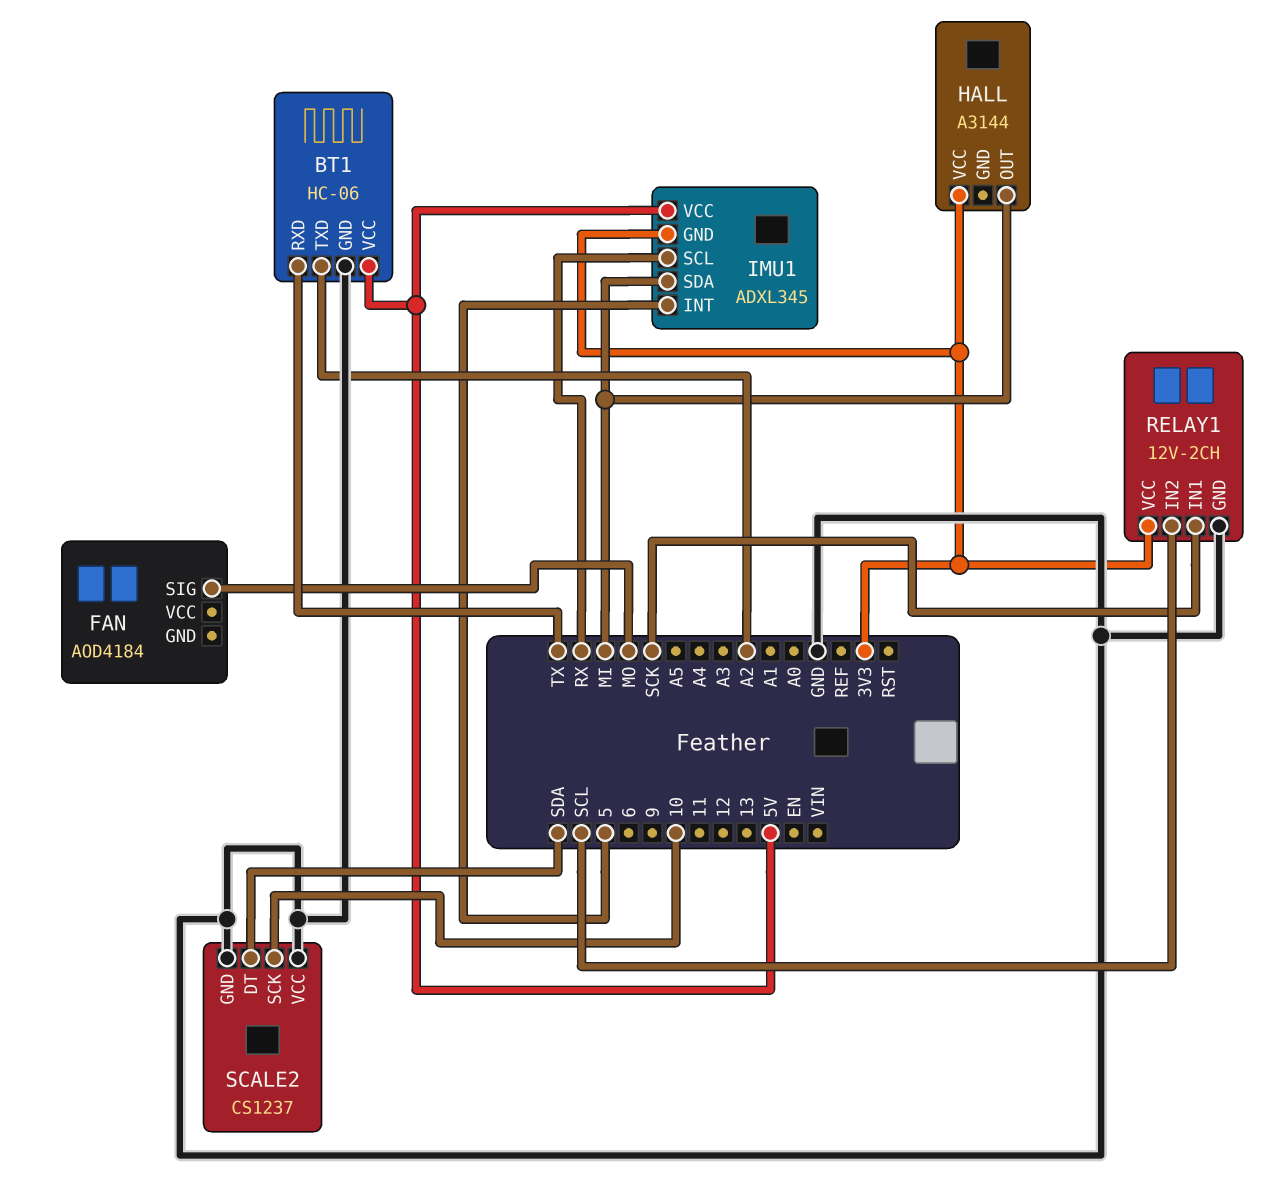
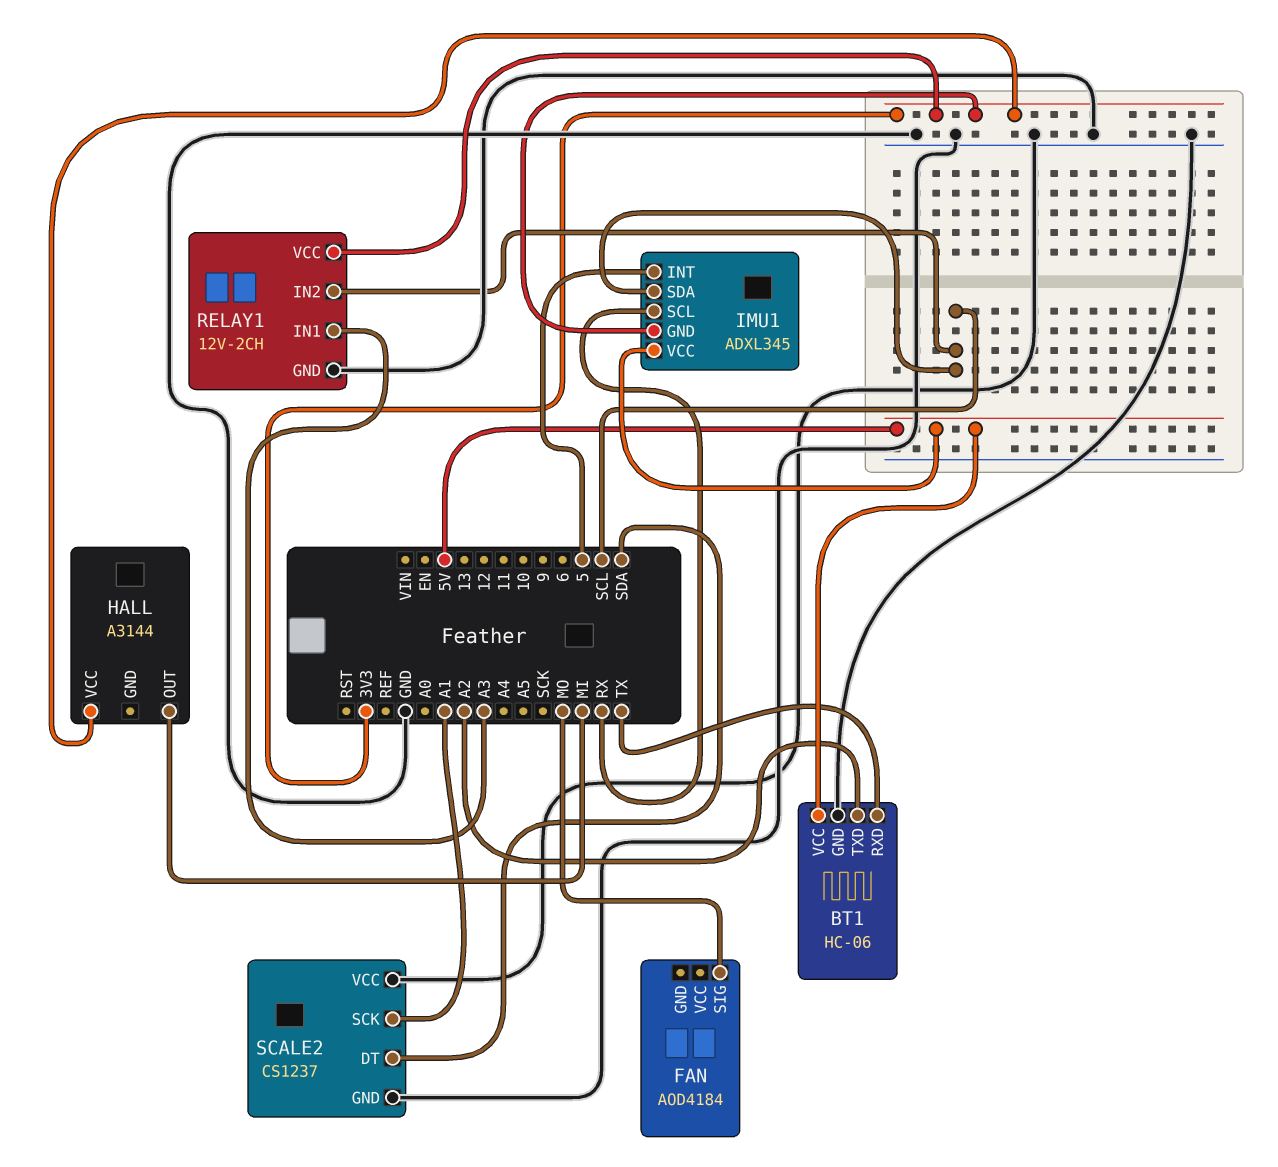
IMU1 pin SDA: MI -> SCL
RELAY1 pin IN1: SCK -> A3
SCALE2 pin SCK: 10 -> A1

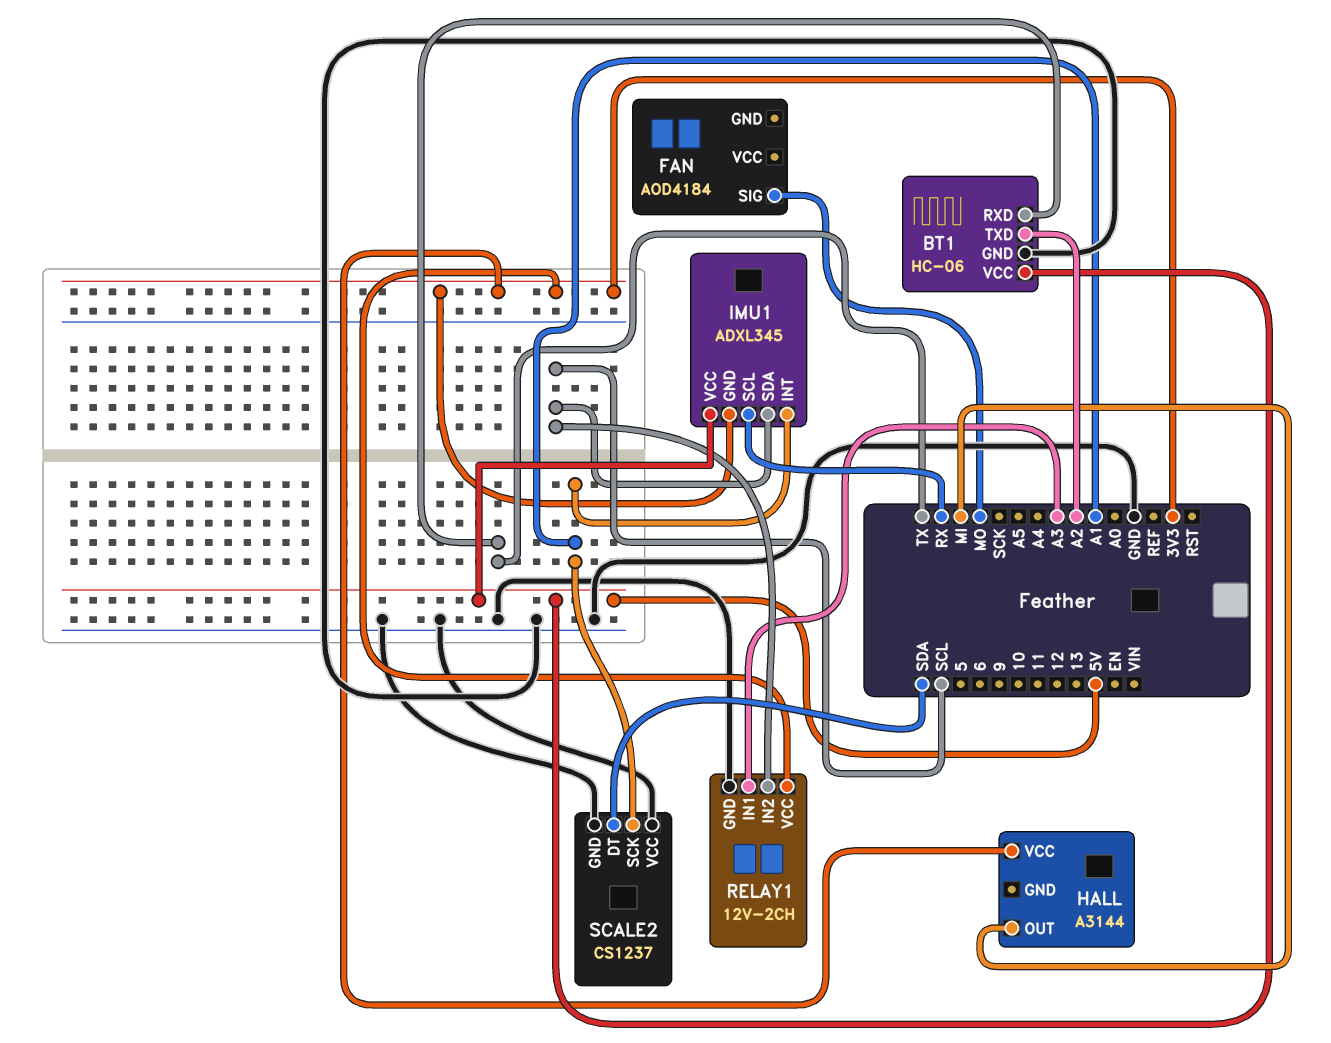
IMU1 pin INT: 5 -> A1

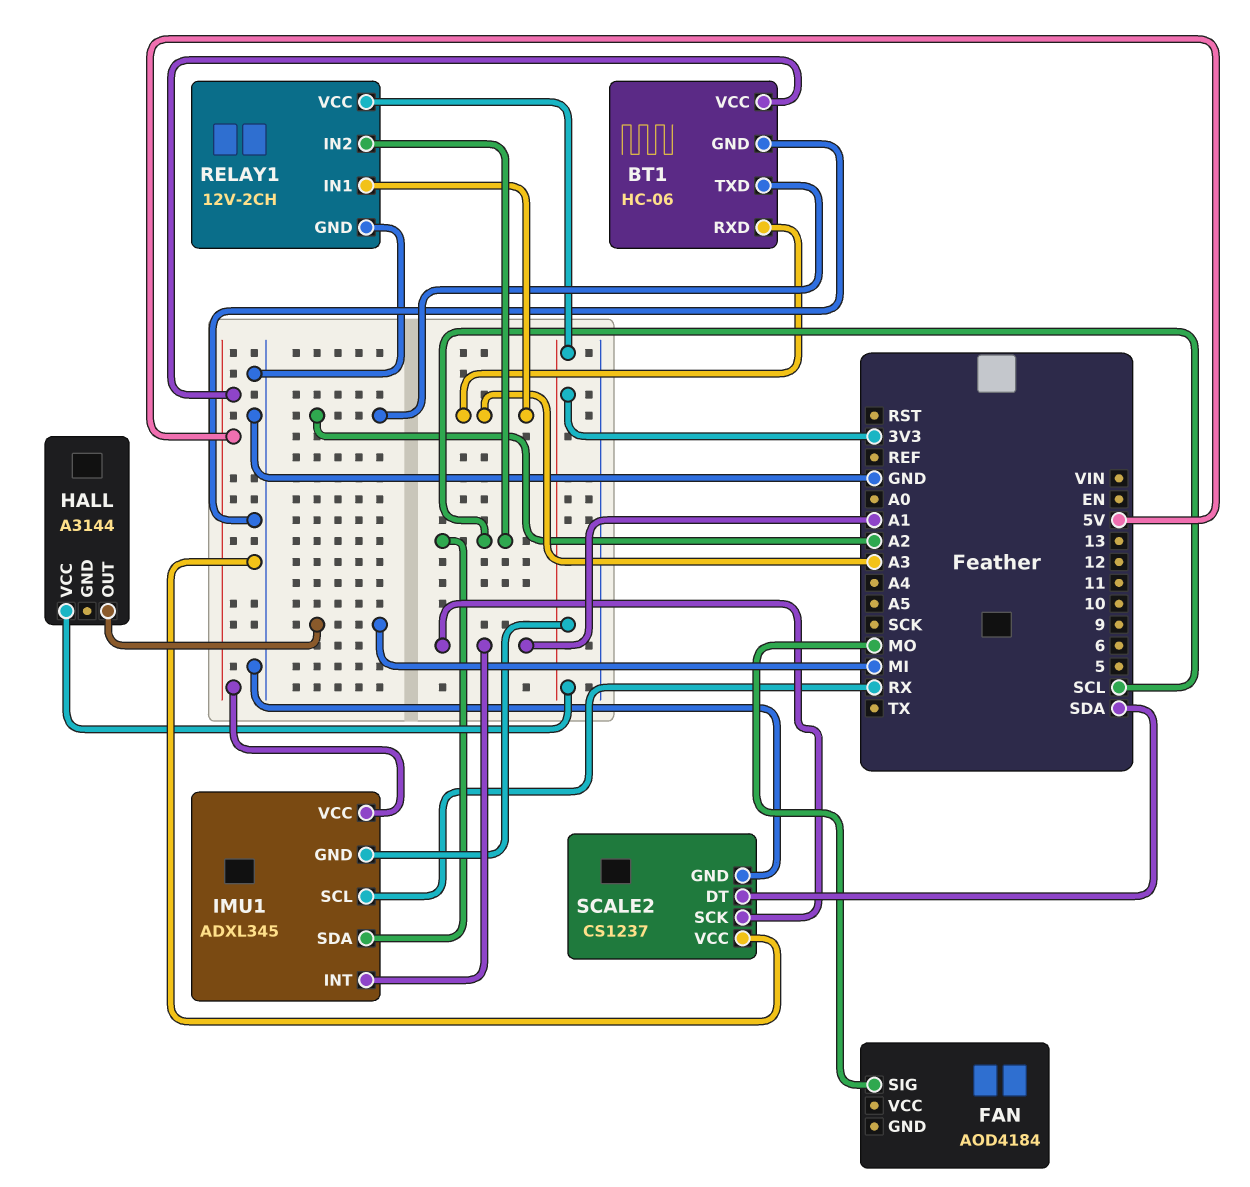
BT1 pin RXD: TX -> A3

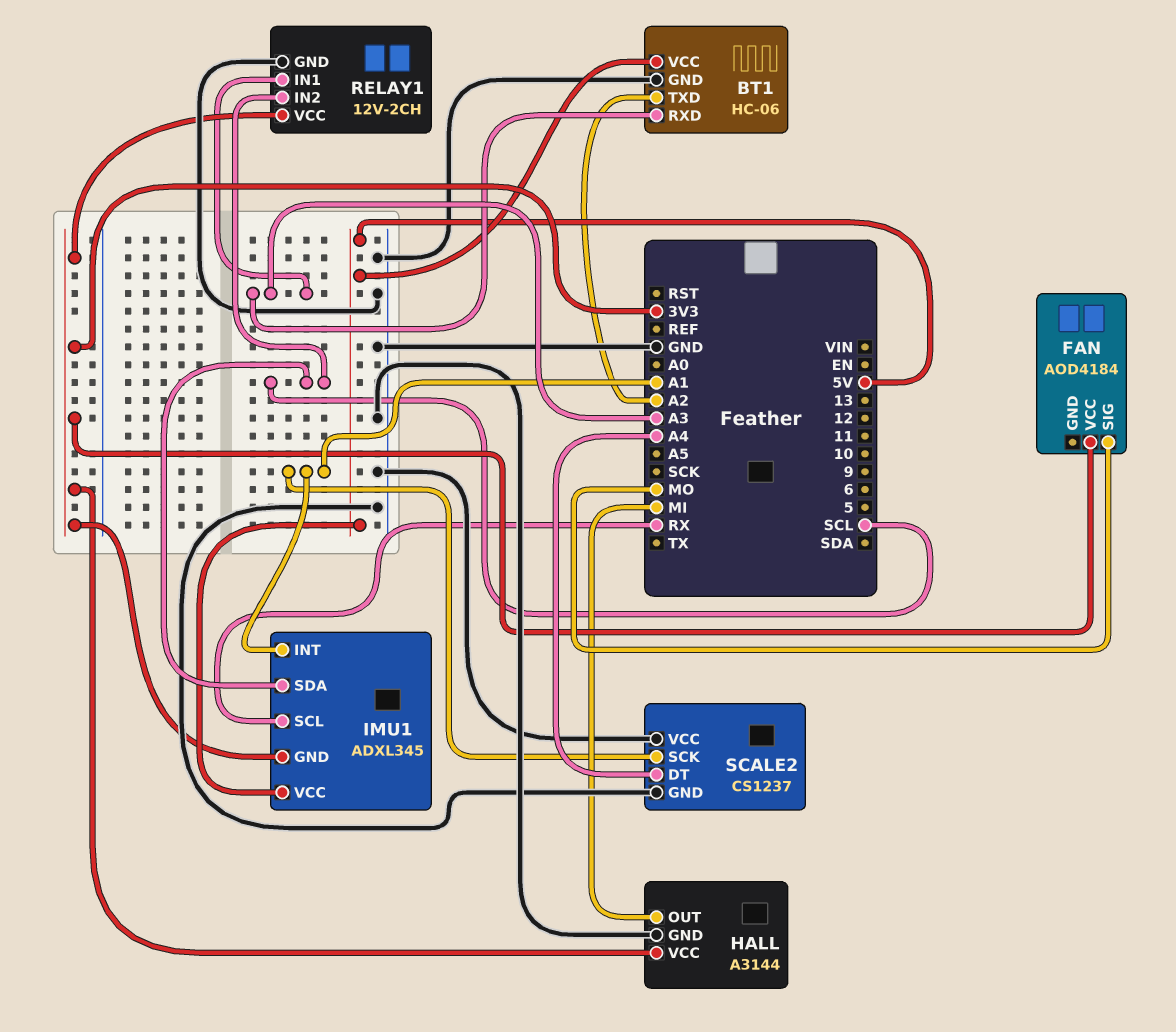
FAN pin VCC: none -> 3V3
HALL pin GND: none -> GND
SCALE2 pin DT: SDA -> A4

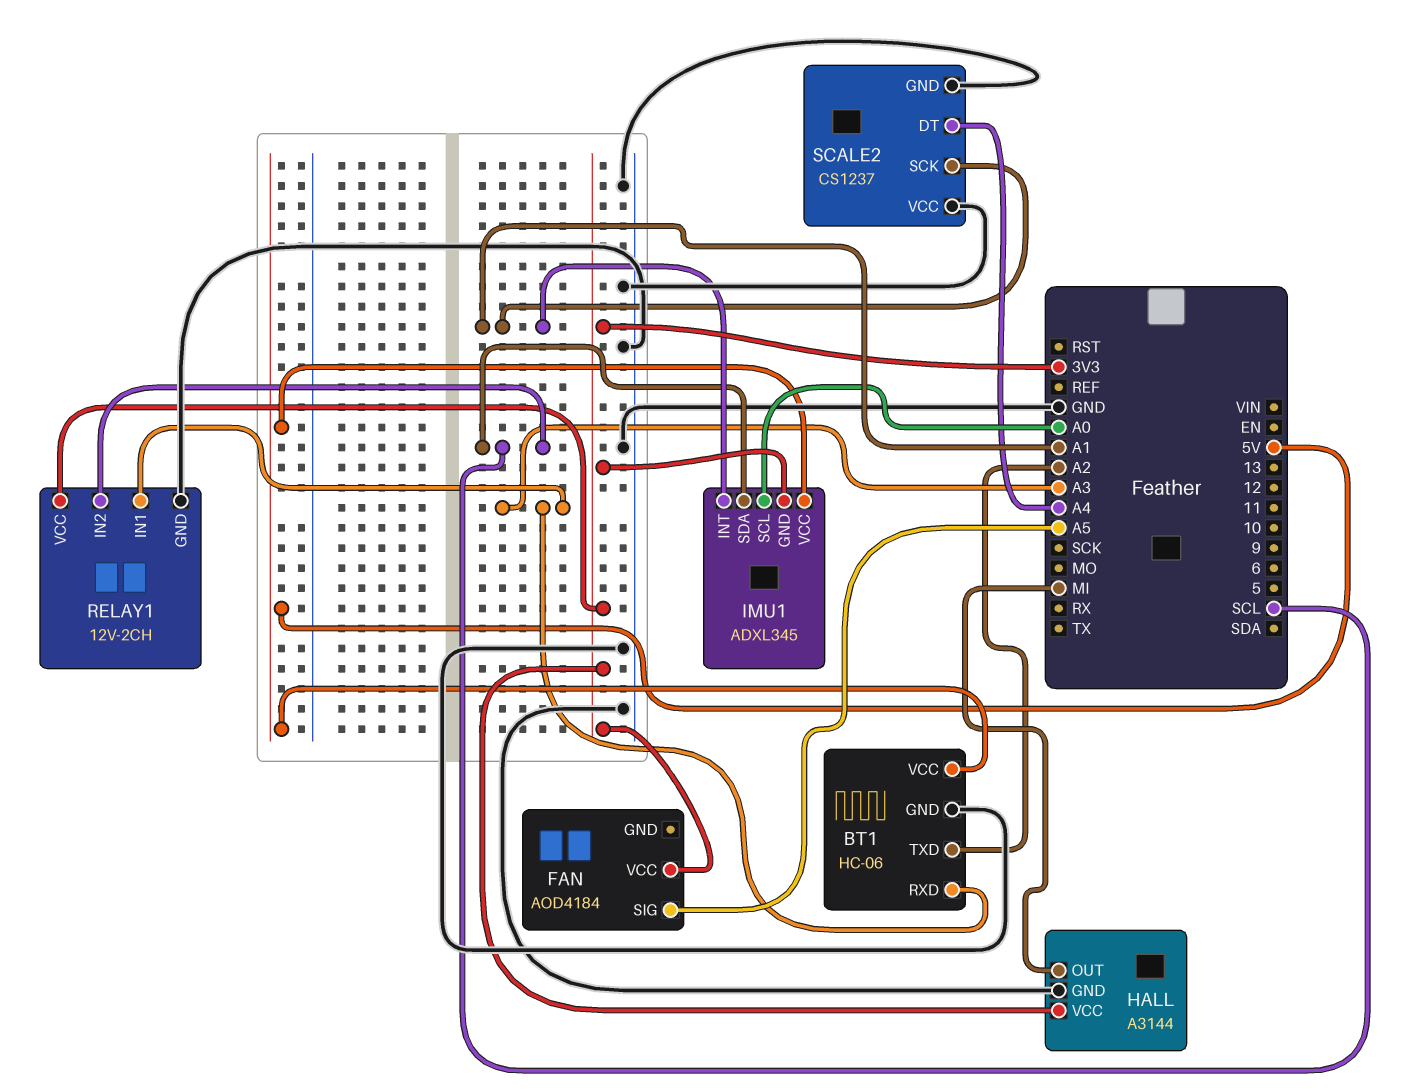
FAN pin SIG: MO -> A5
IMU1 pin SCL: RX -> A0

